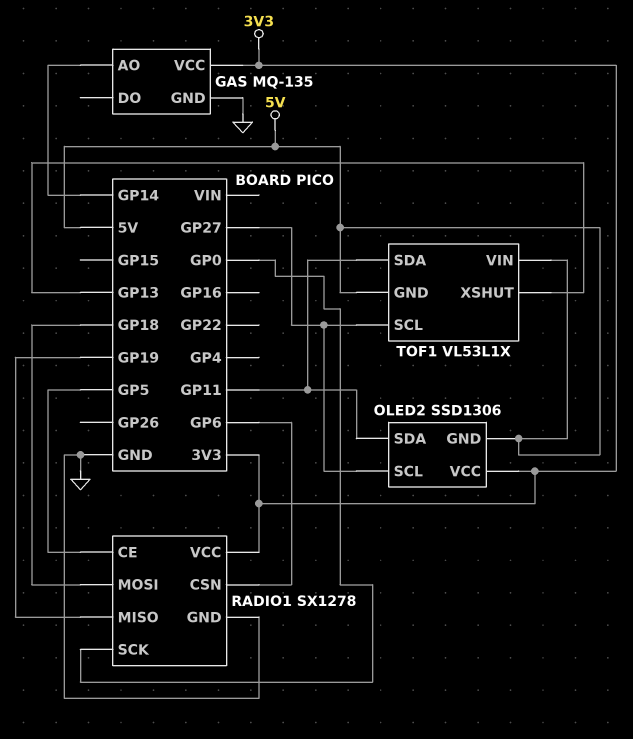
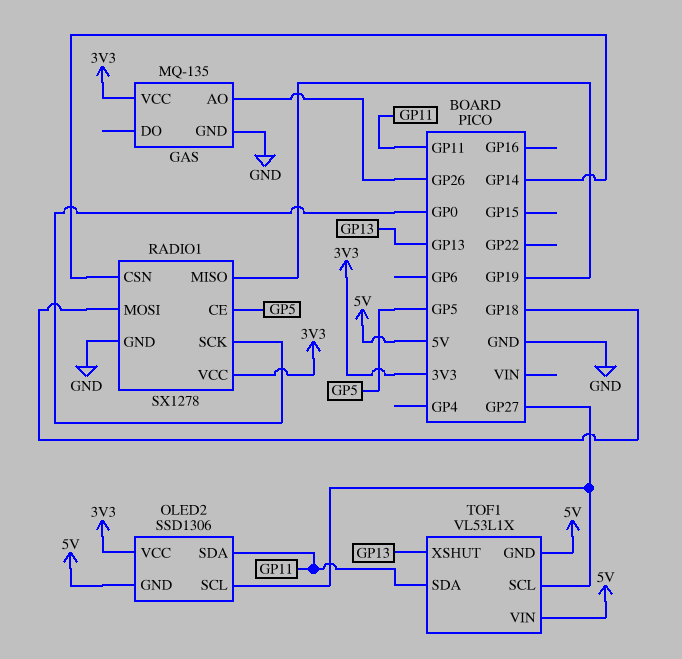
GAS pin AO: GP14 -> GP26
RADIO1 pin CSN: GP6 -> GP14

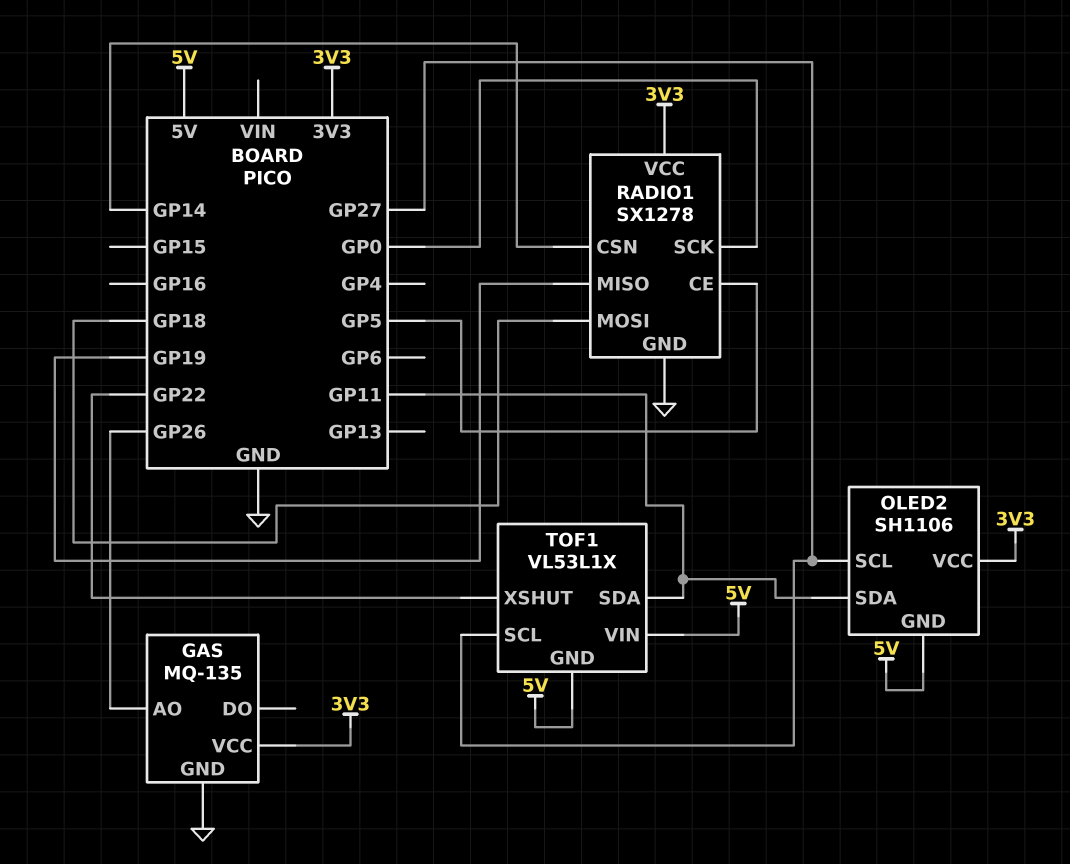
OLED2: SSD1306 -> SH1106
TOF1 pin XSHUT: GP13 -> GP22

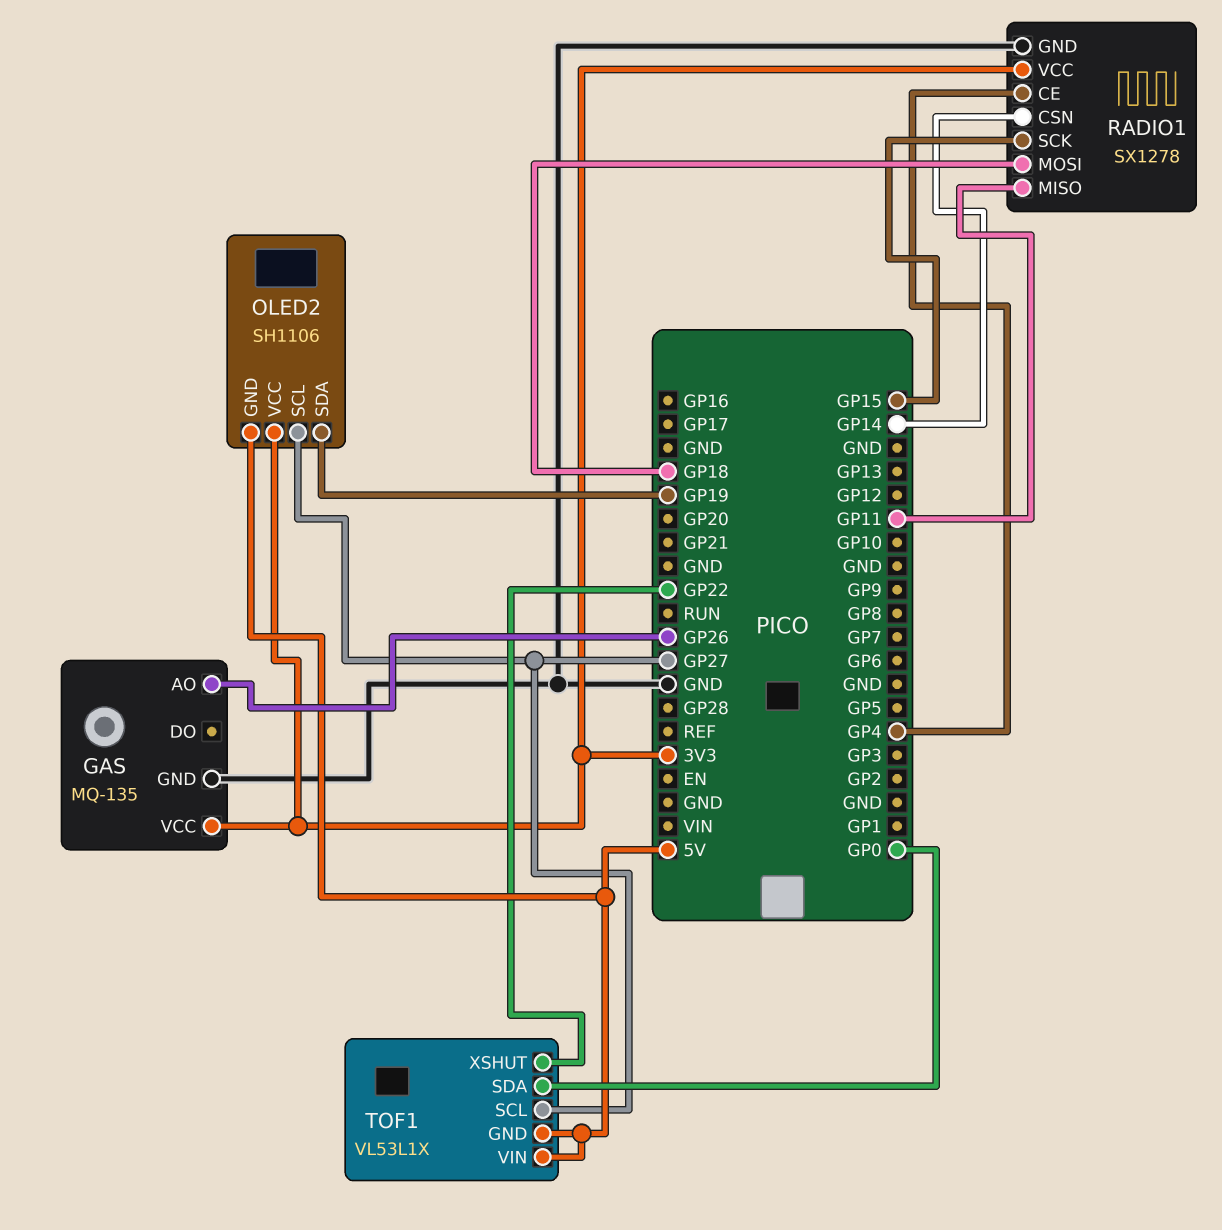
OLED2 pin SDA: GP11 -> GP19
RADIO1 pin CE: GP5 -> GP4
RADIO1 pin MISO: GP19 -> GP11
RADIO1 pin SCK: GP0 -> GP15
TOF1 pin SDA: GP11 -> GP0

